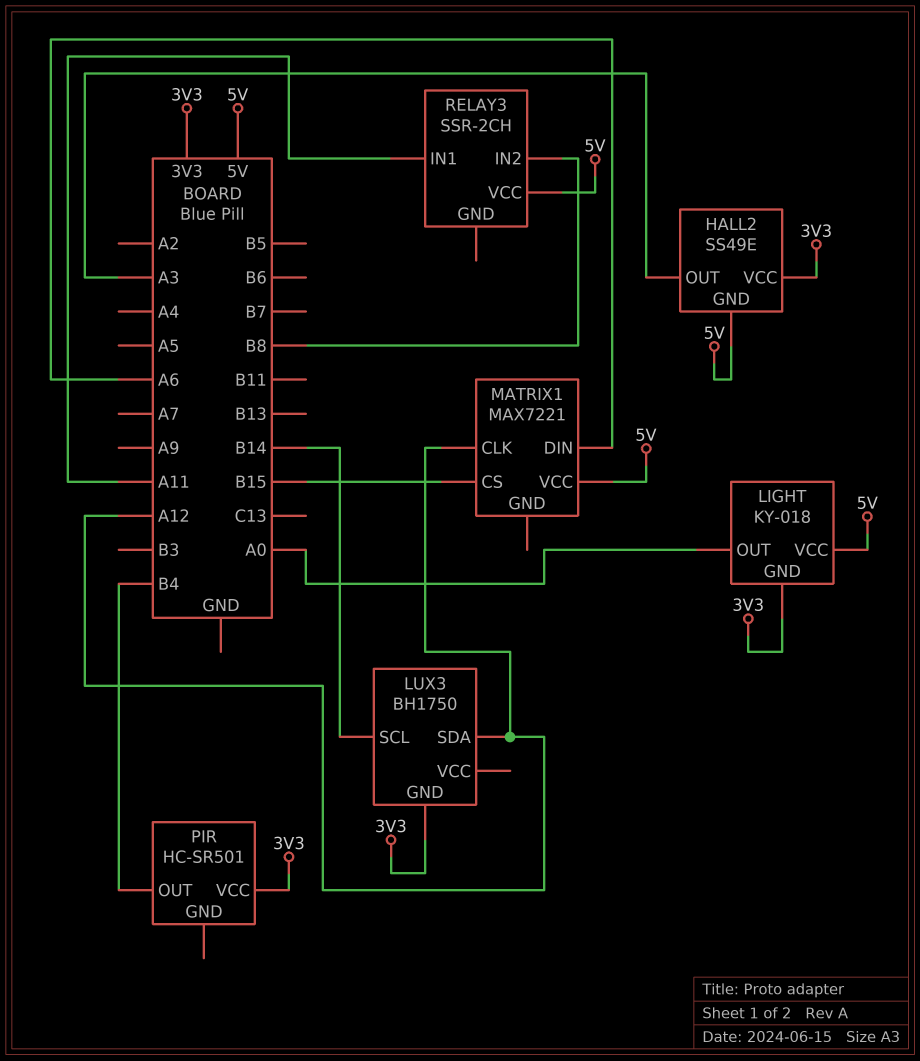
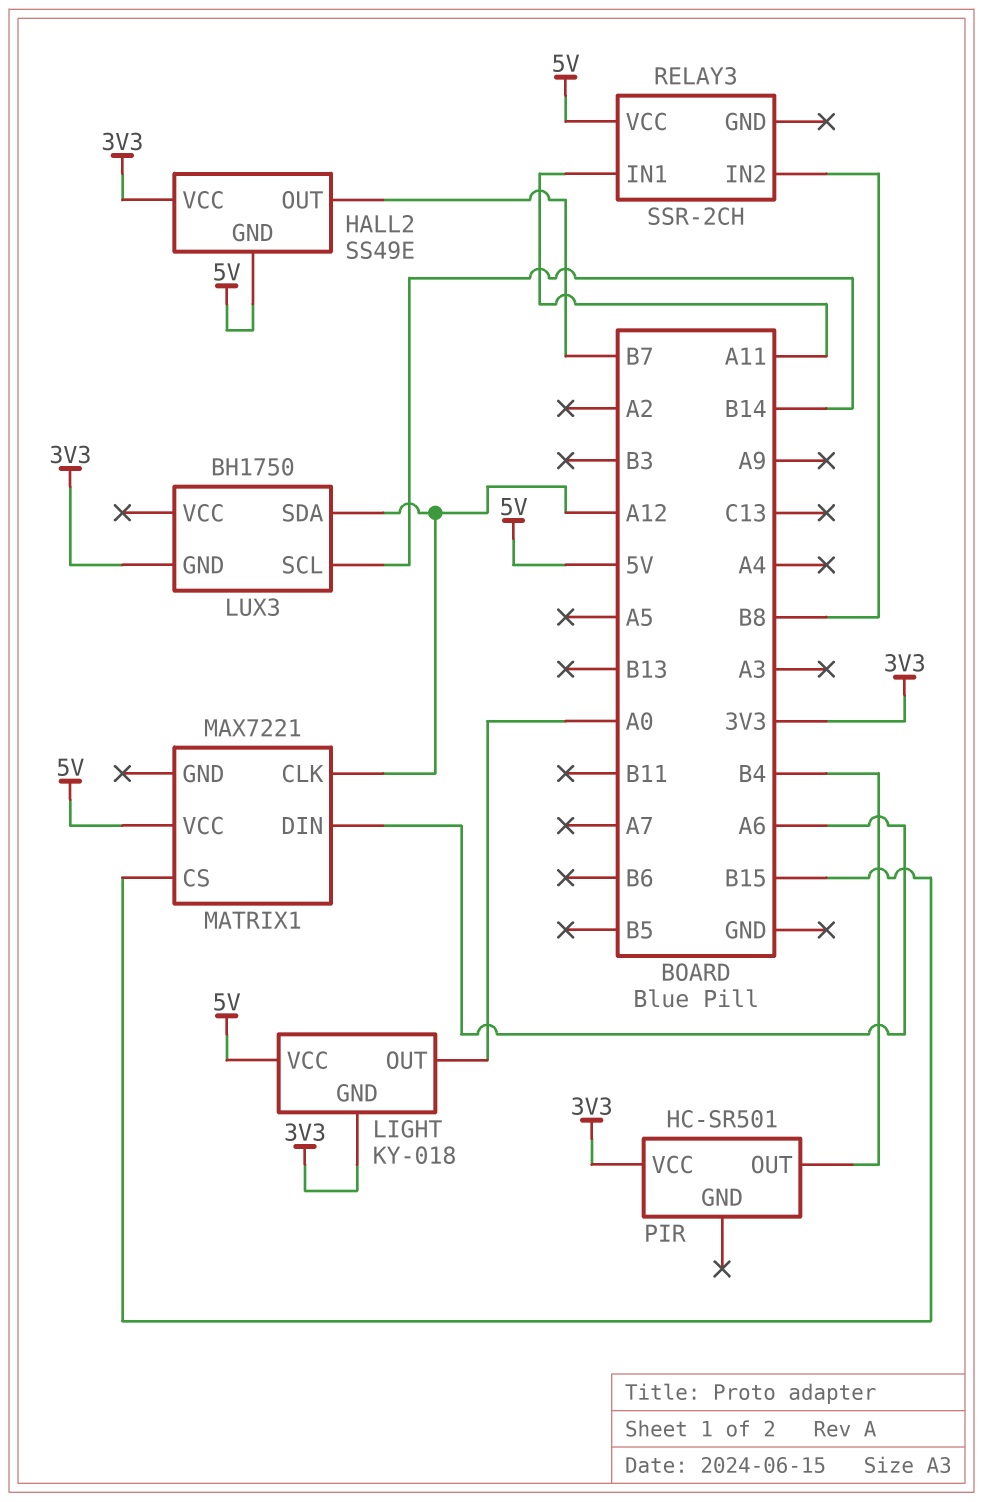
HALL2 pin OUT: A3 -> B7

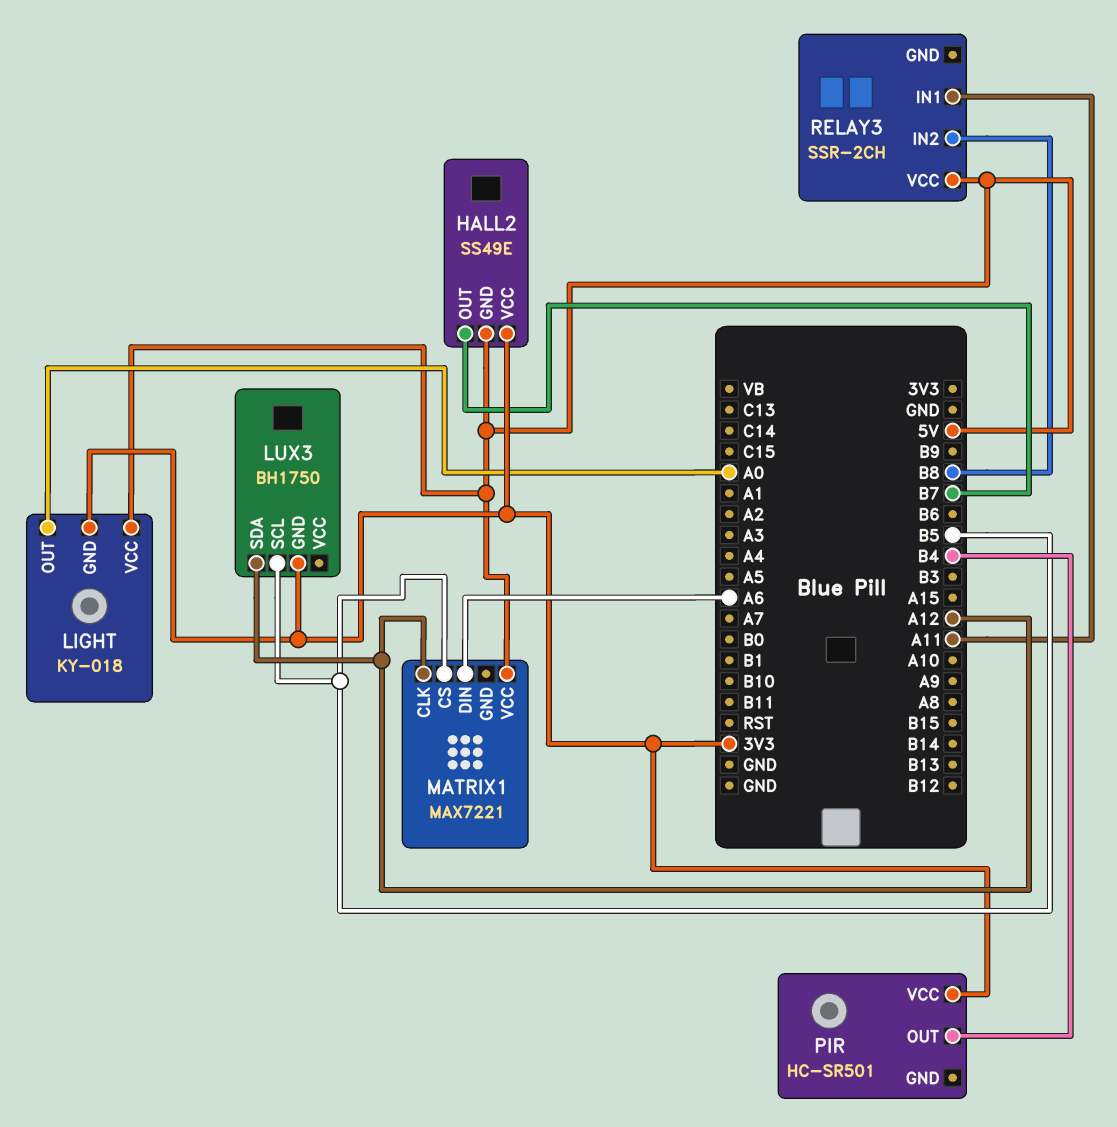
LUX3 pin SCL: B14 -> B5
MATRIX1 pin CS: B15 -> B5

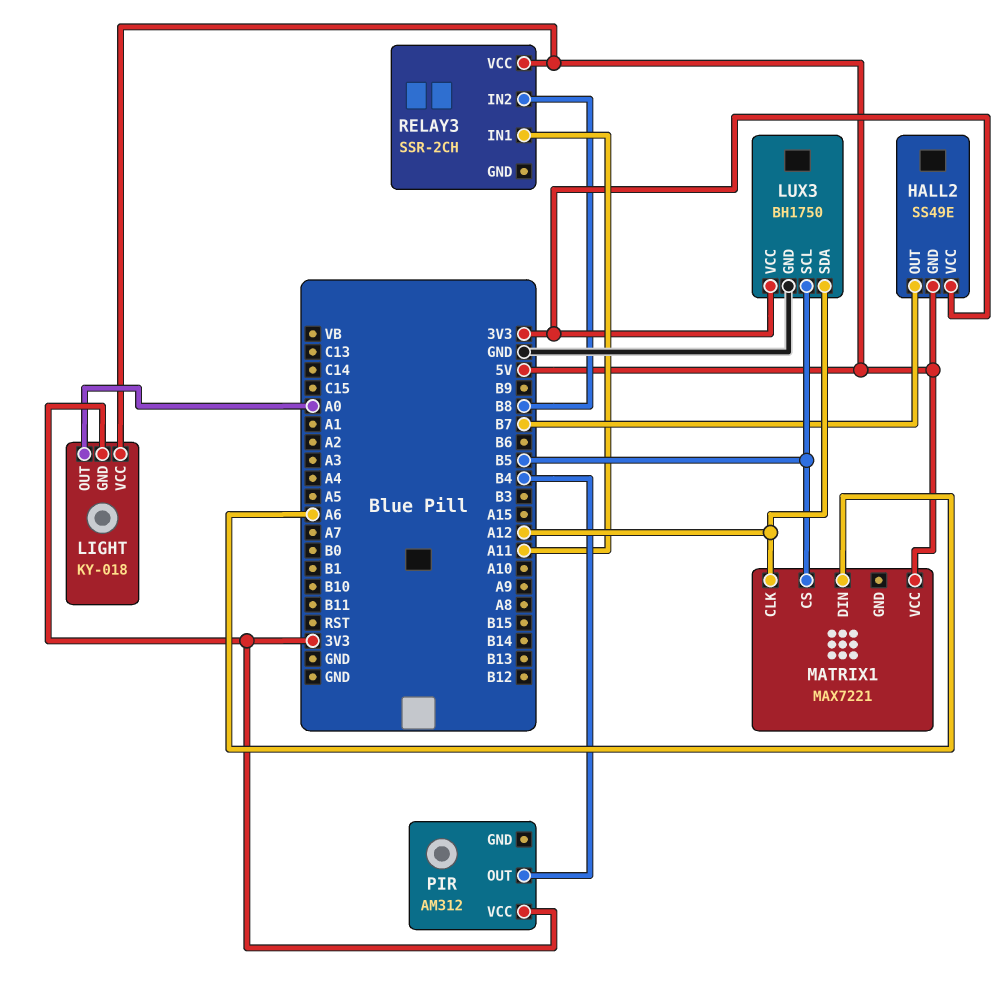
LUX3 pin GND: 3V3 -> GND
LUX3 pin VCC: none -> 3V3
PIR: HC-SR501 -> AM312

